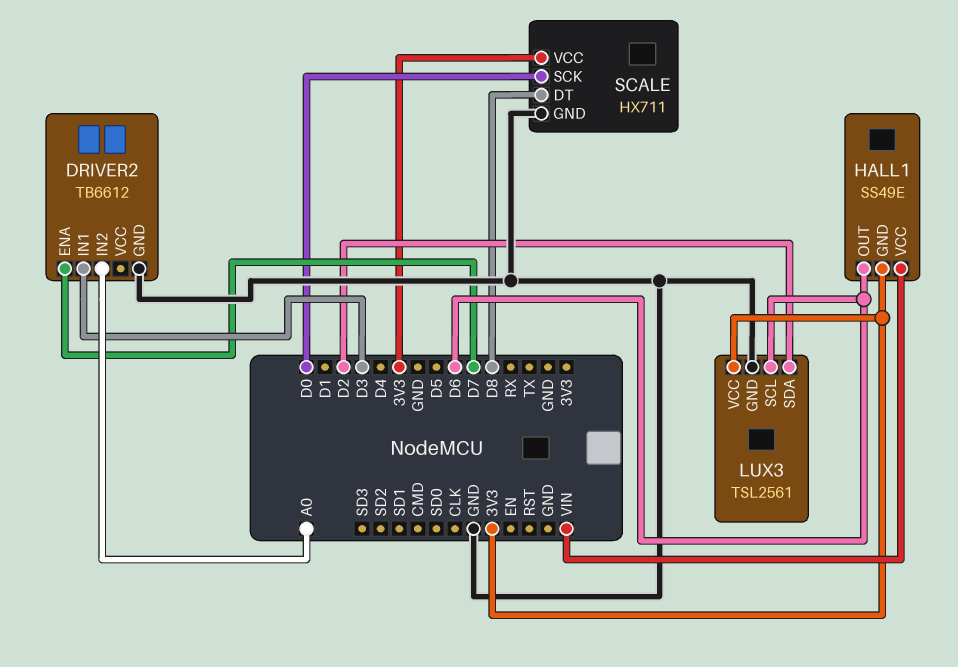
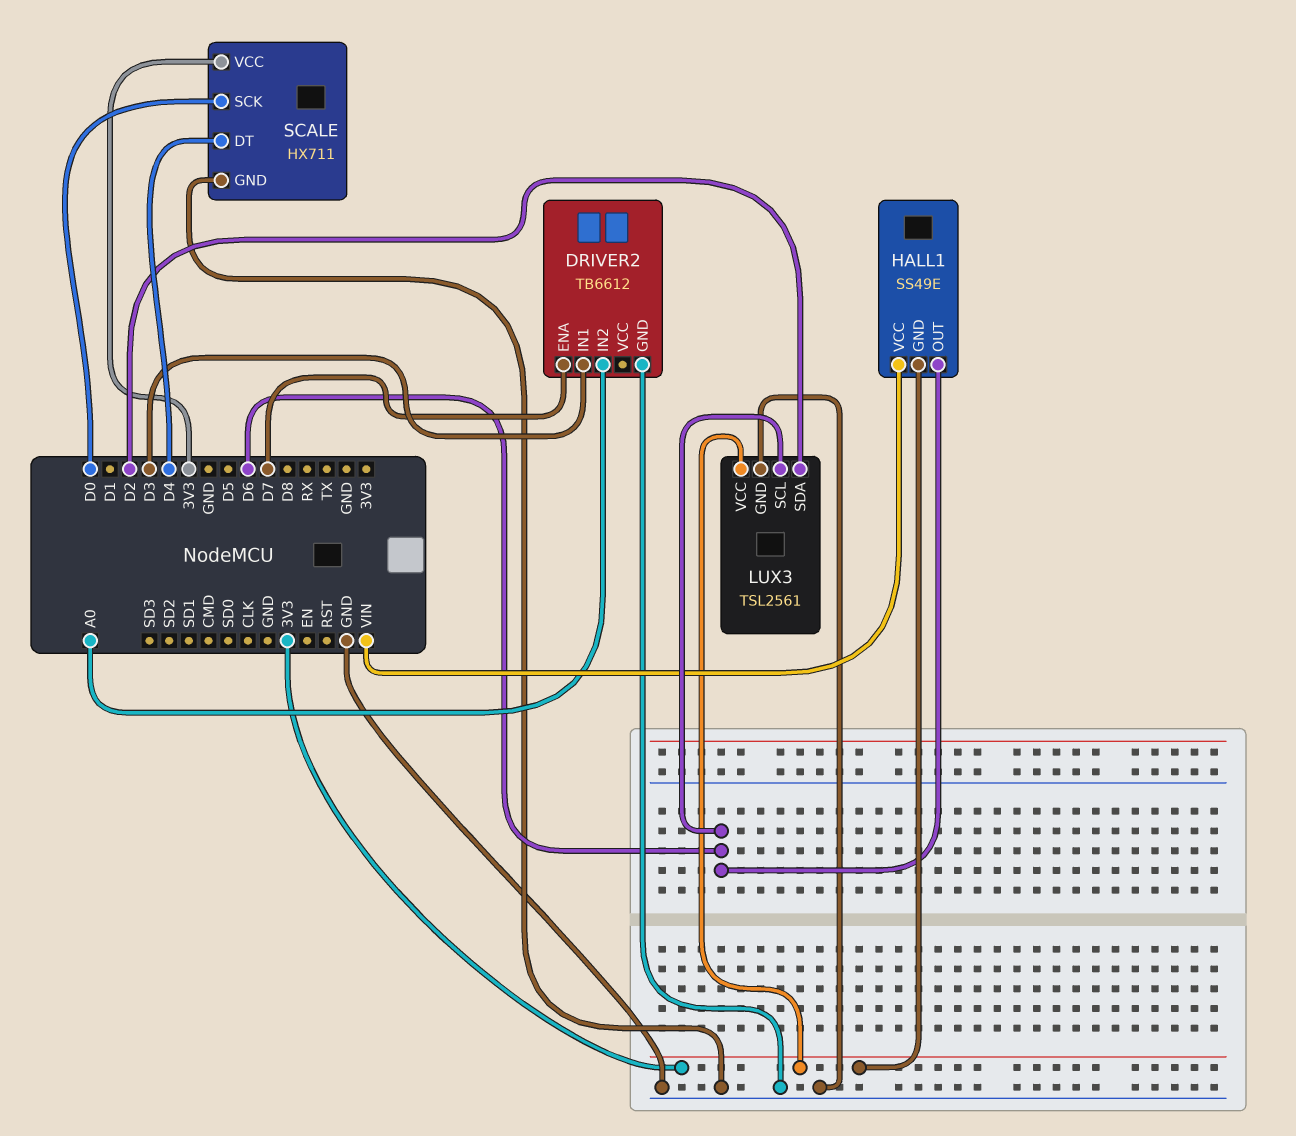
SCALE pin DT: D8 -> D4

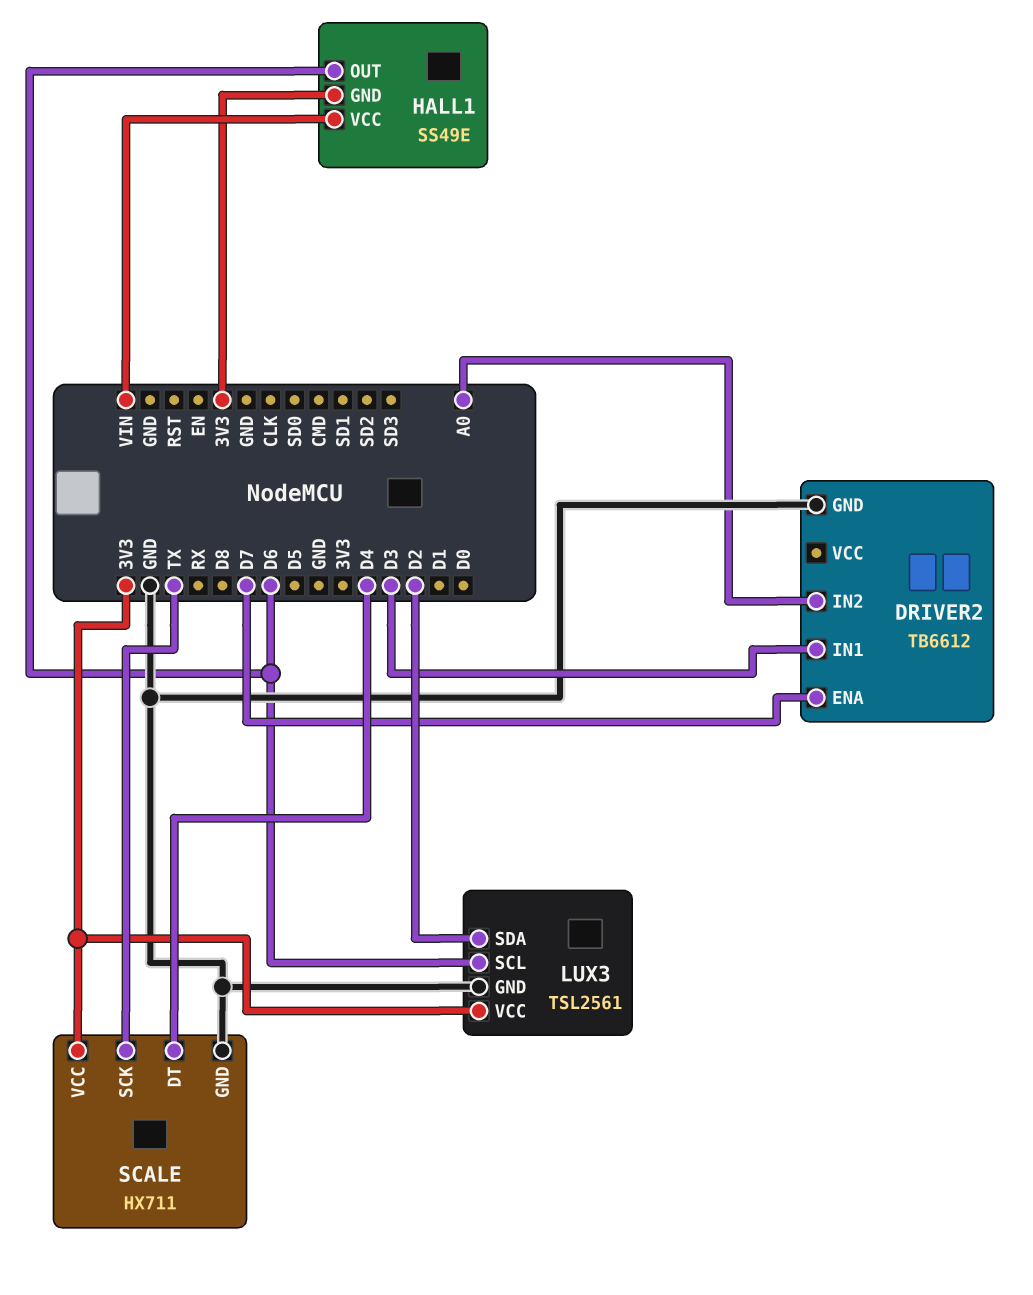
SCALE pin SCK: D0 -> TX

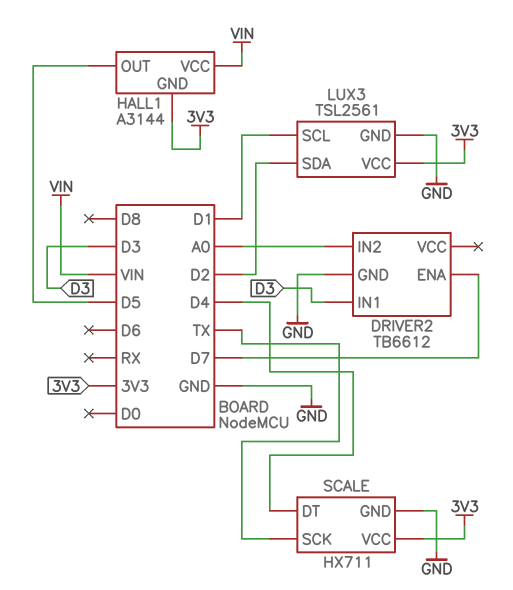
HALL1: SS49E -> A3144
HALL1 pin OUT: D6 -> D5
LUX3 pin SCL: D6 -> D1

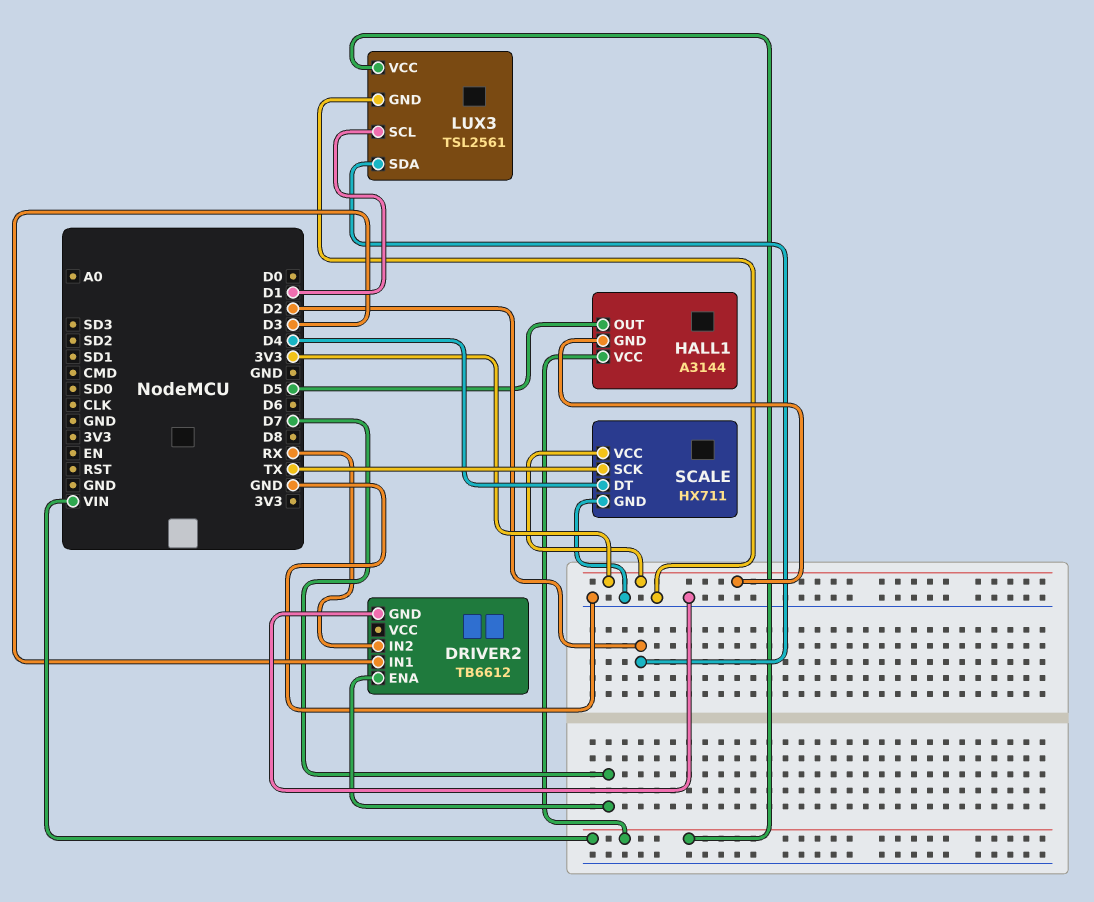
DRIVER2 pin IN2: A0 -> RX
LUX3 pin VCC: 3V3 -> VIN

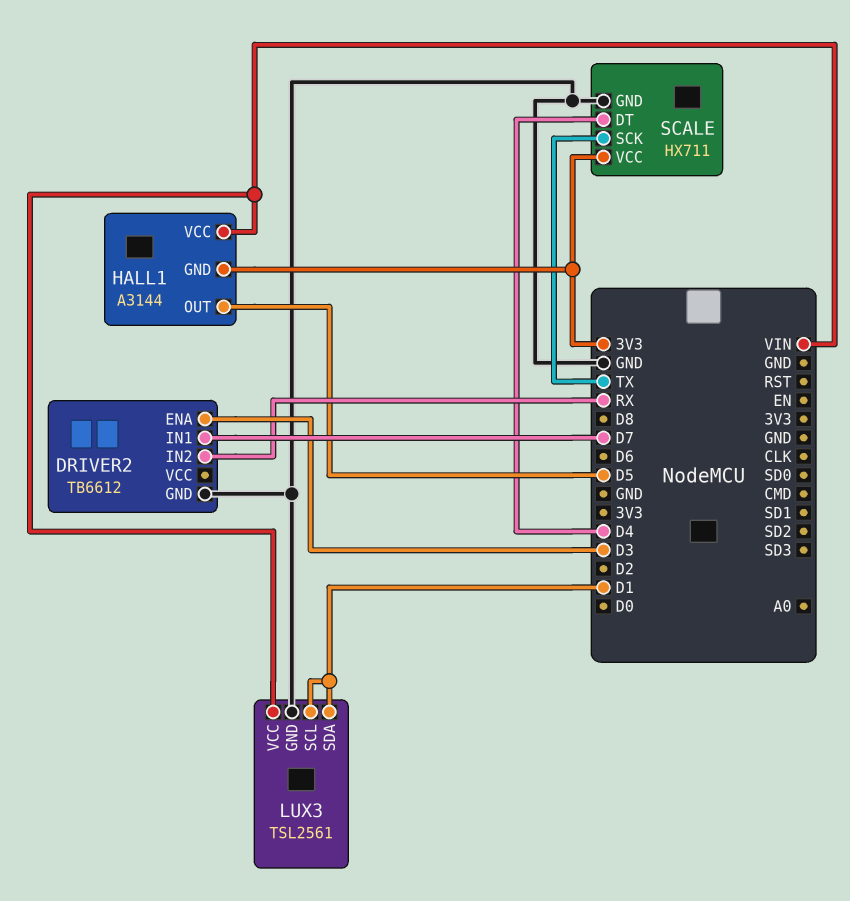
DRIVER2 pin ENA: D7 -> D3
DRIVER2 pin IN1: D3 -> D7
LUX3 pin SDA: D2 -> D1

